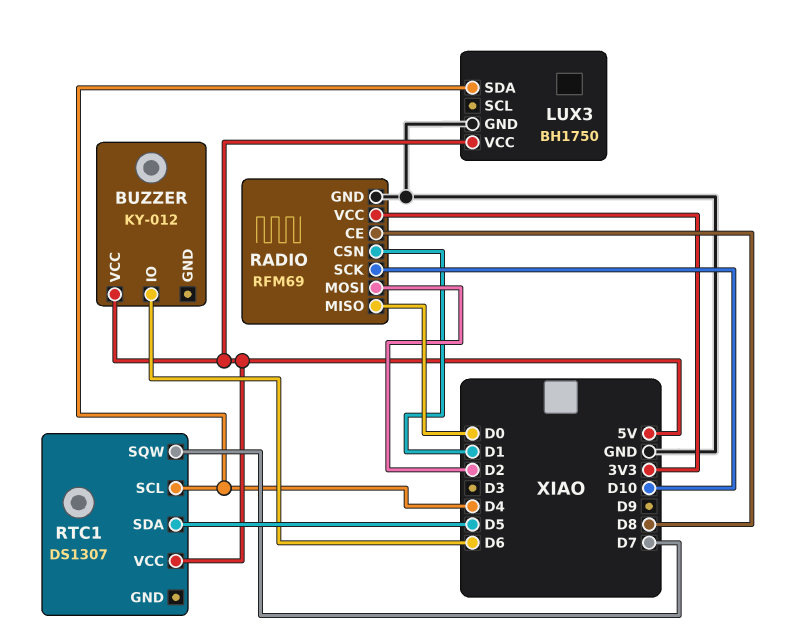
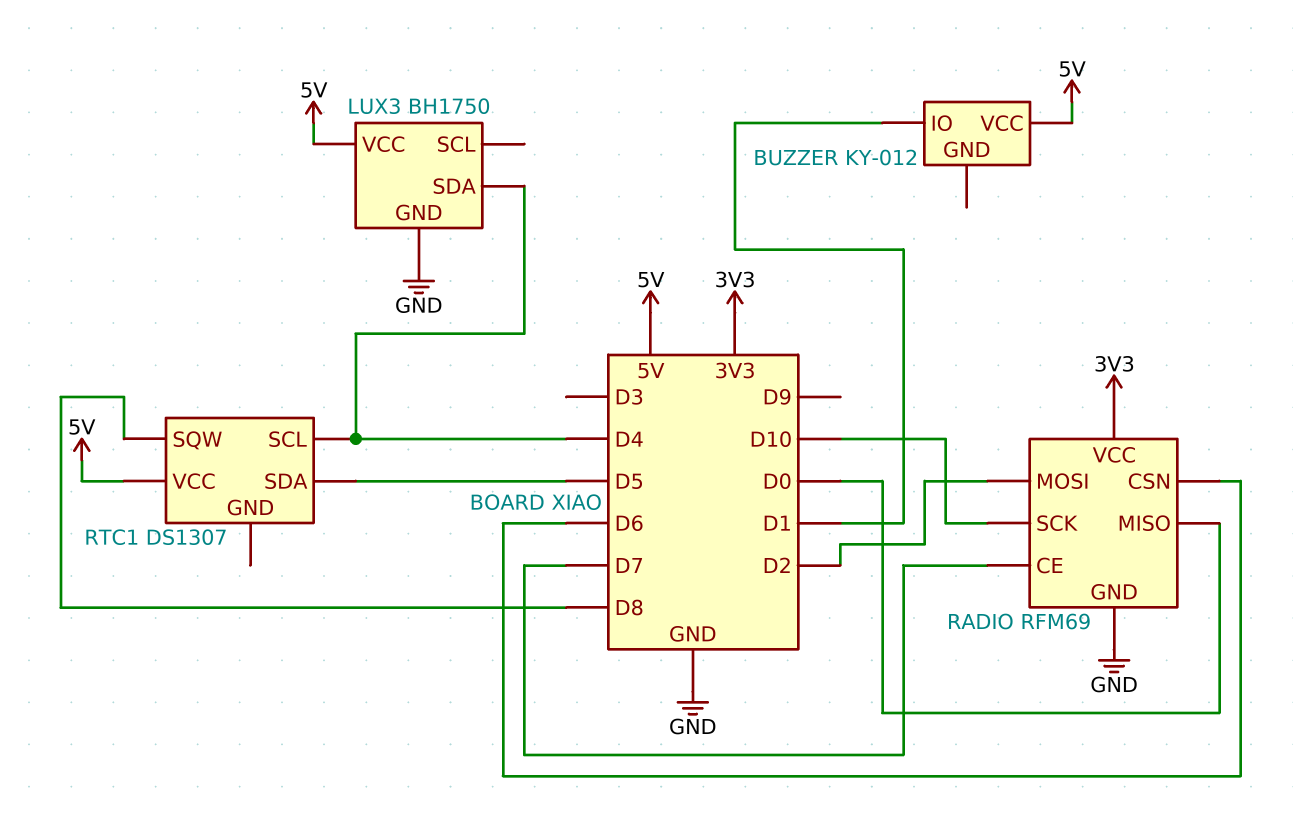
BUZZER pin IO: D6 -> D1
RADIO pin CE: D8 -> D7
RADIO pin CSN: D1 -> D6
RTC1 pin SQW: D7 -> D8

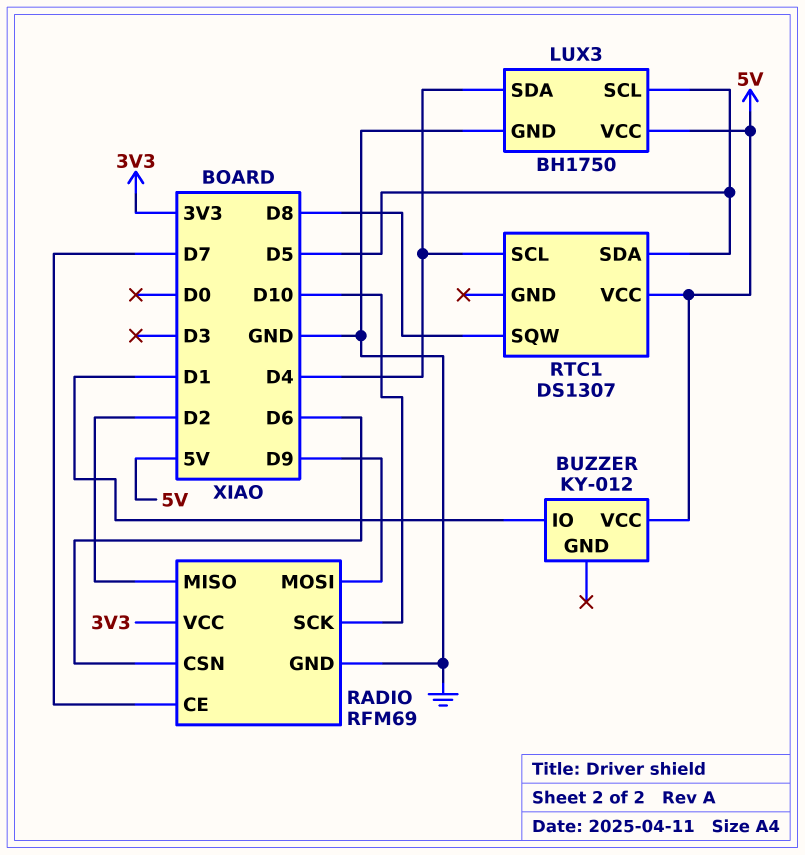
LUX3 pin SCL: none -> D5
RADIO pin MISO: D0 -> D2
RADIO pin MOSI: D2 -> D9

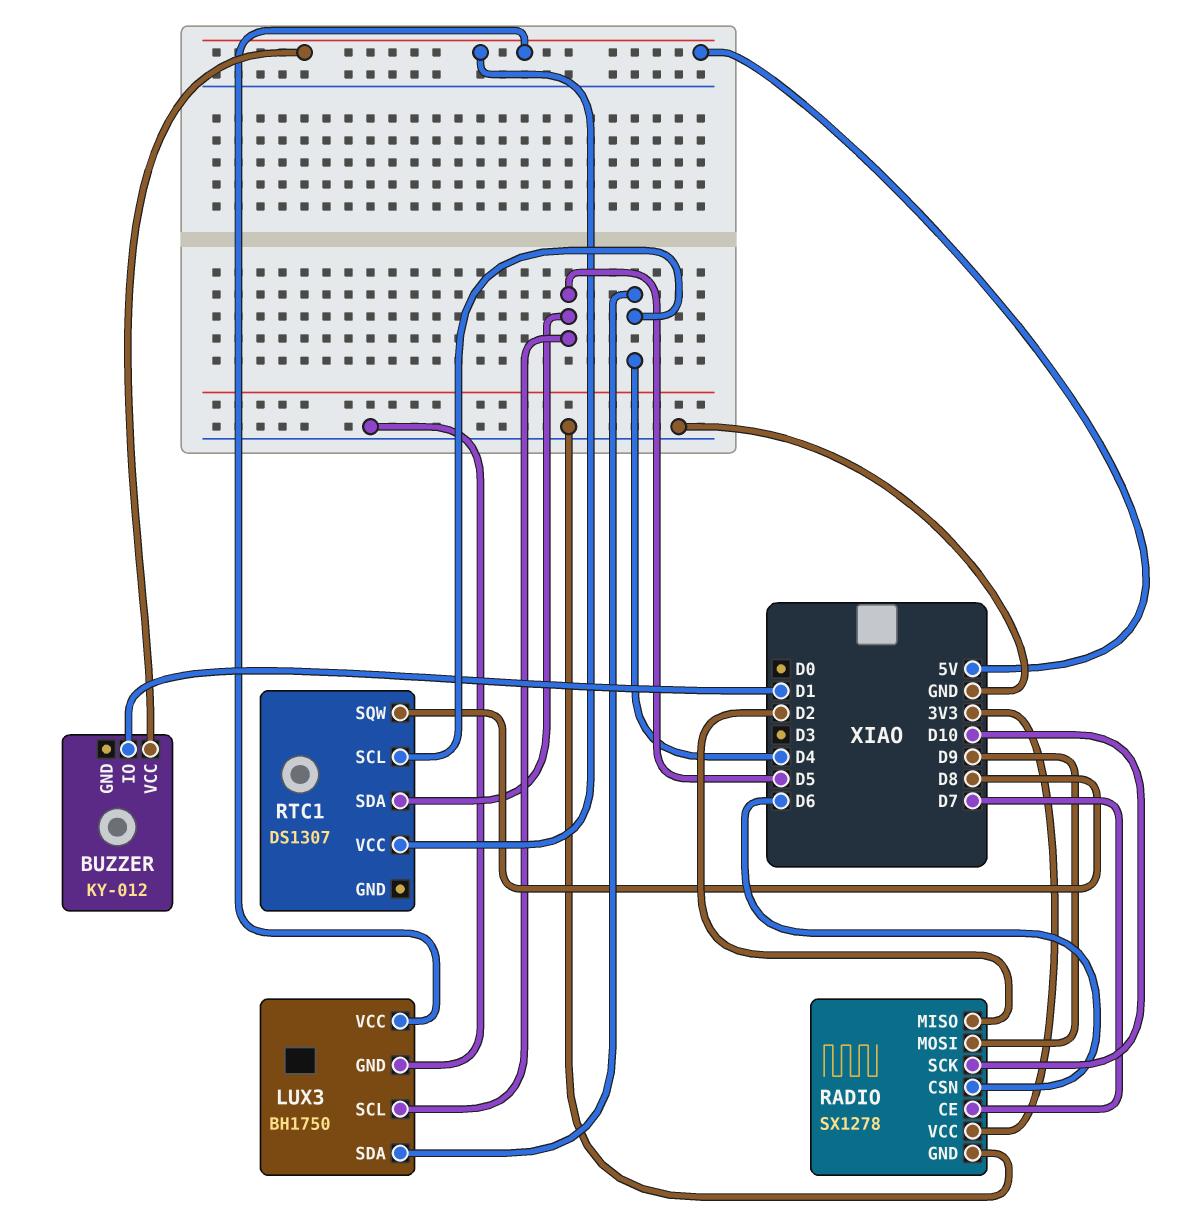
RADIO: RFM69 -> SX1278

